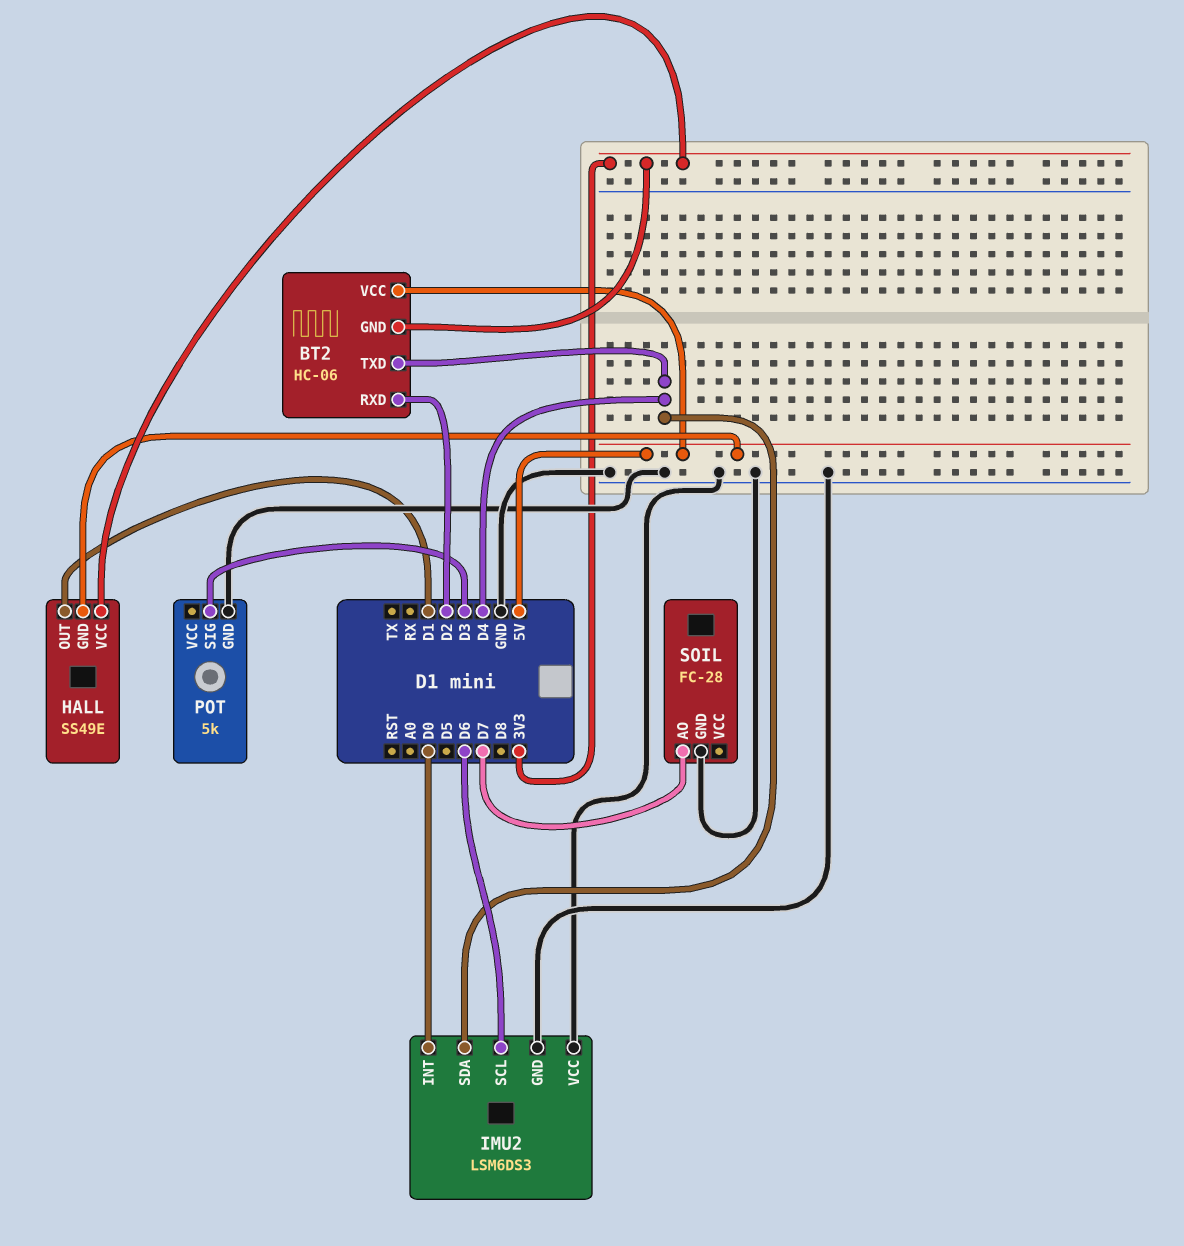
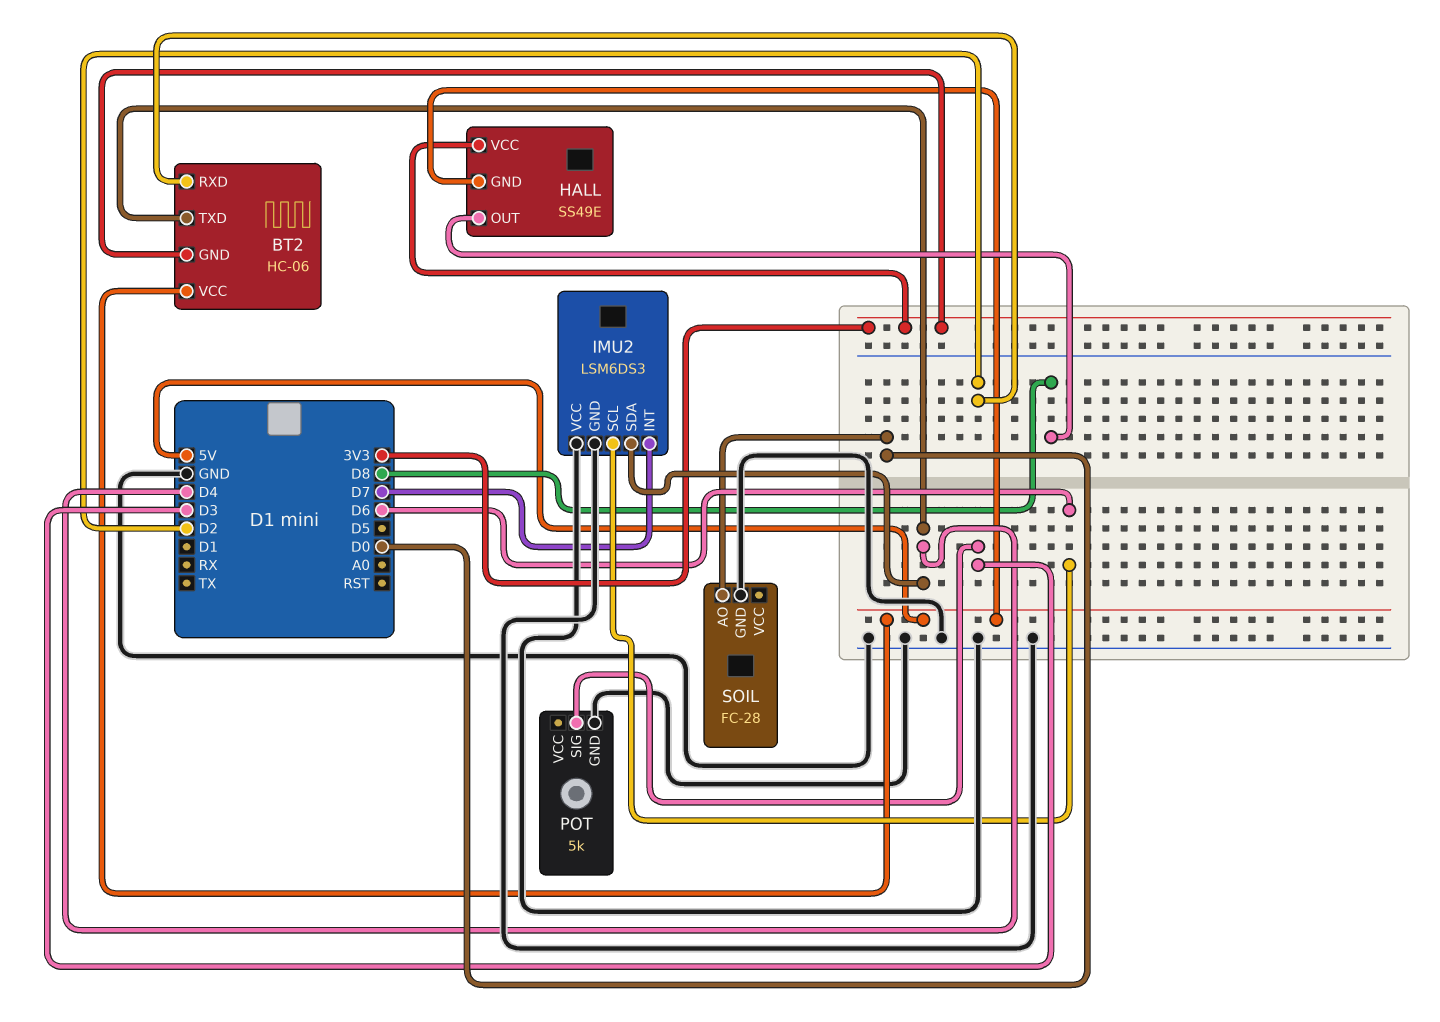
HALL pin OUT: D1 -> D8
IMU2 pin INT: D0 -> D7
SOIL pin AO: D7 -> D0

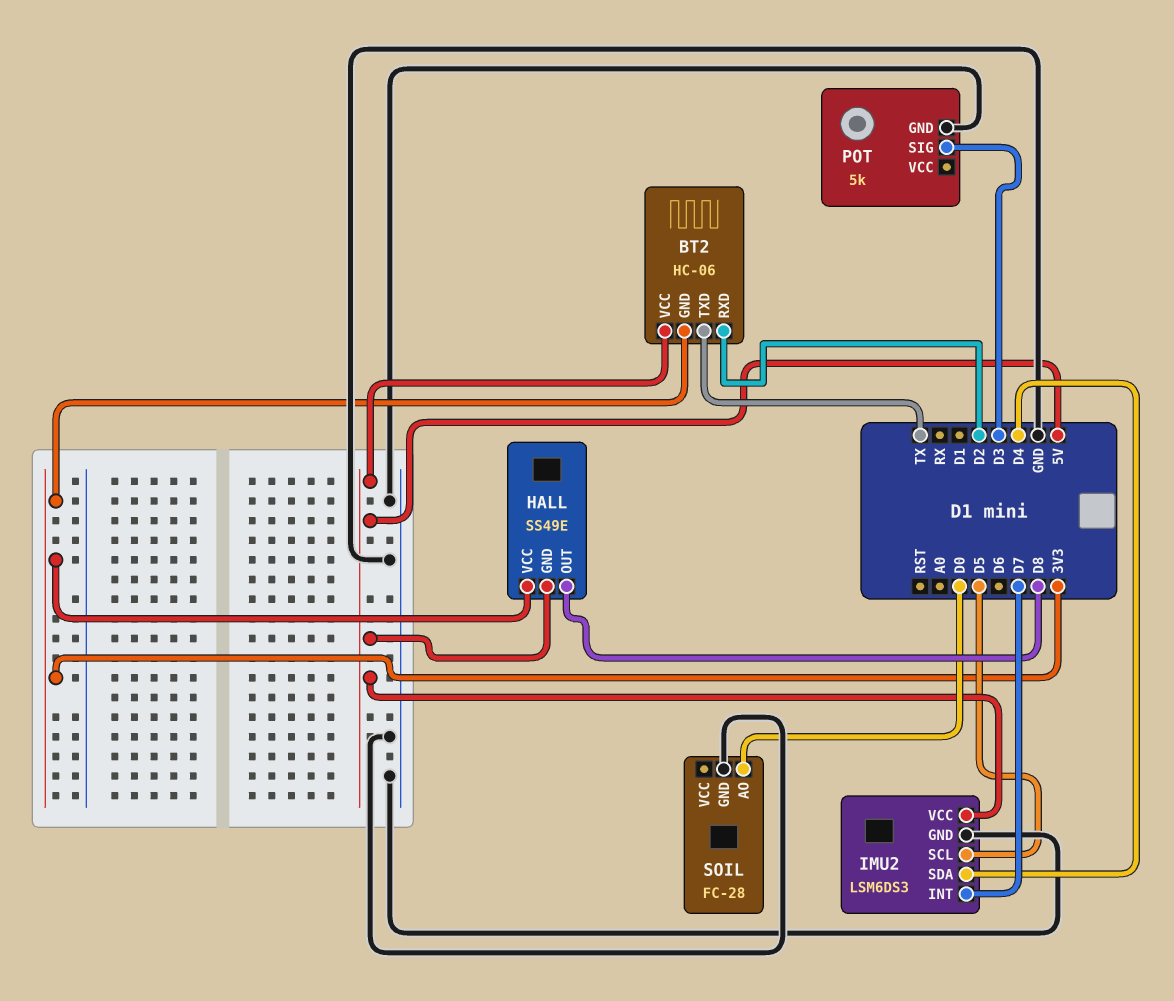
BT2 pin TXD: D4 -> TX
IMU2 pin SCL: D6 -> D5
IMU2 pin VCC: GND -> 5V

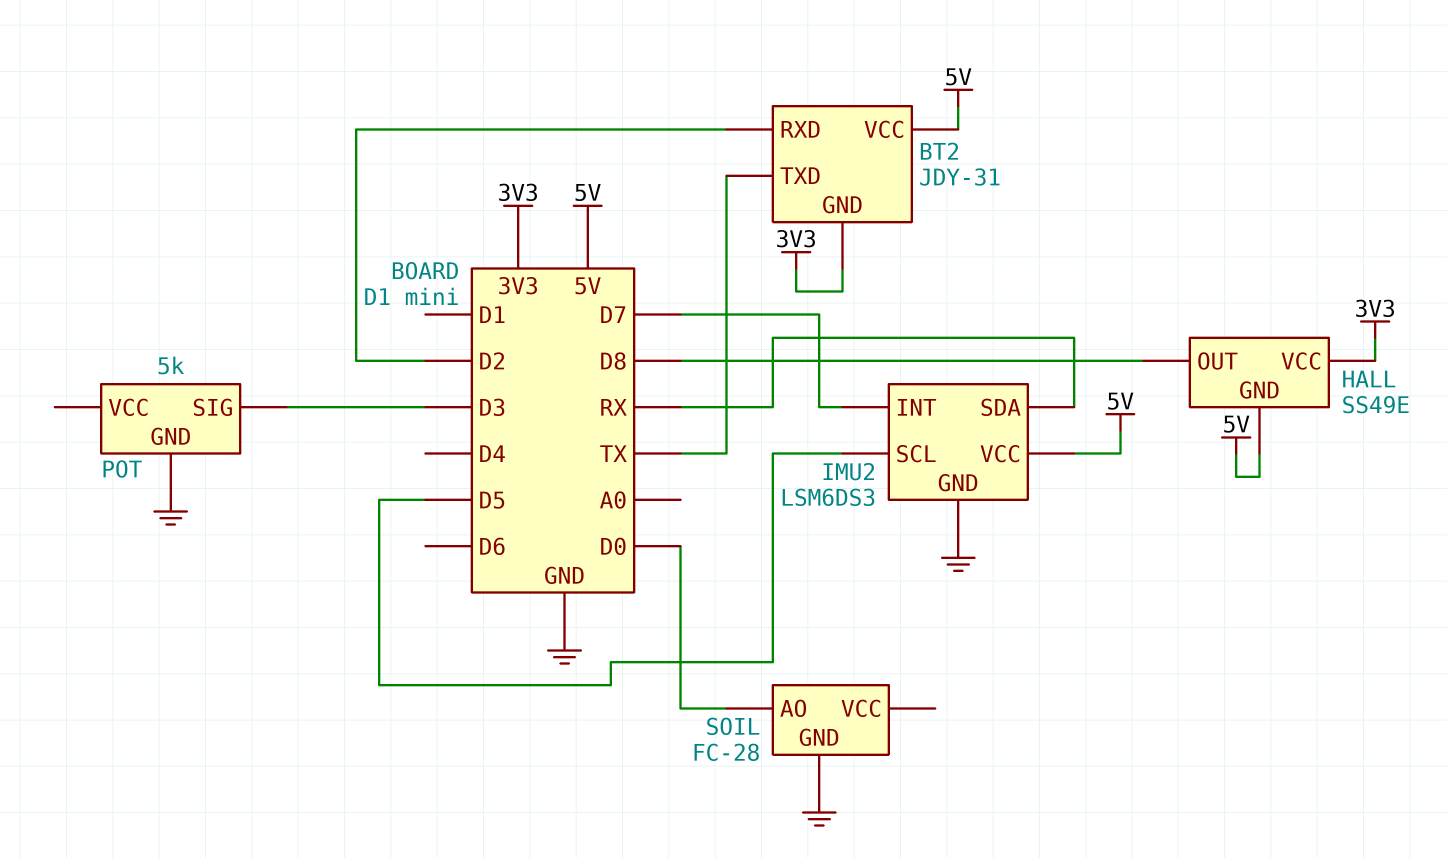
BT2: HC-06 -> JDY-31
IMU2 pin SDA: D4 -> RX

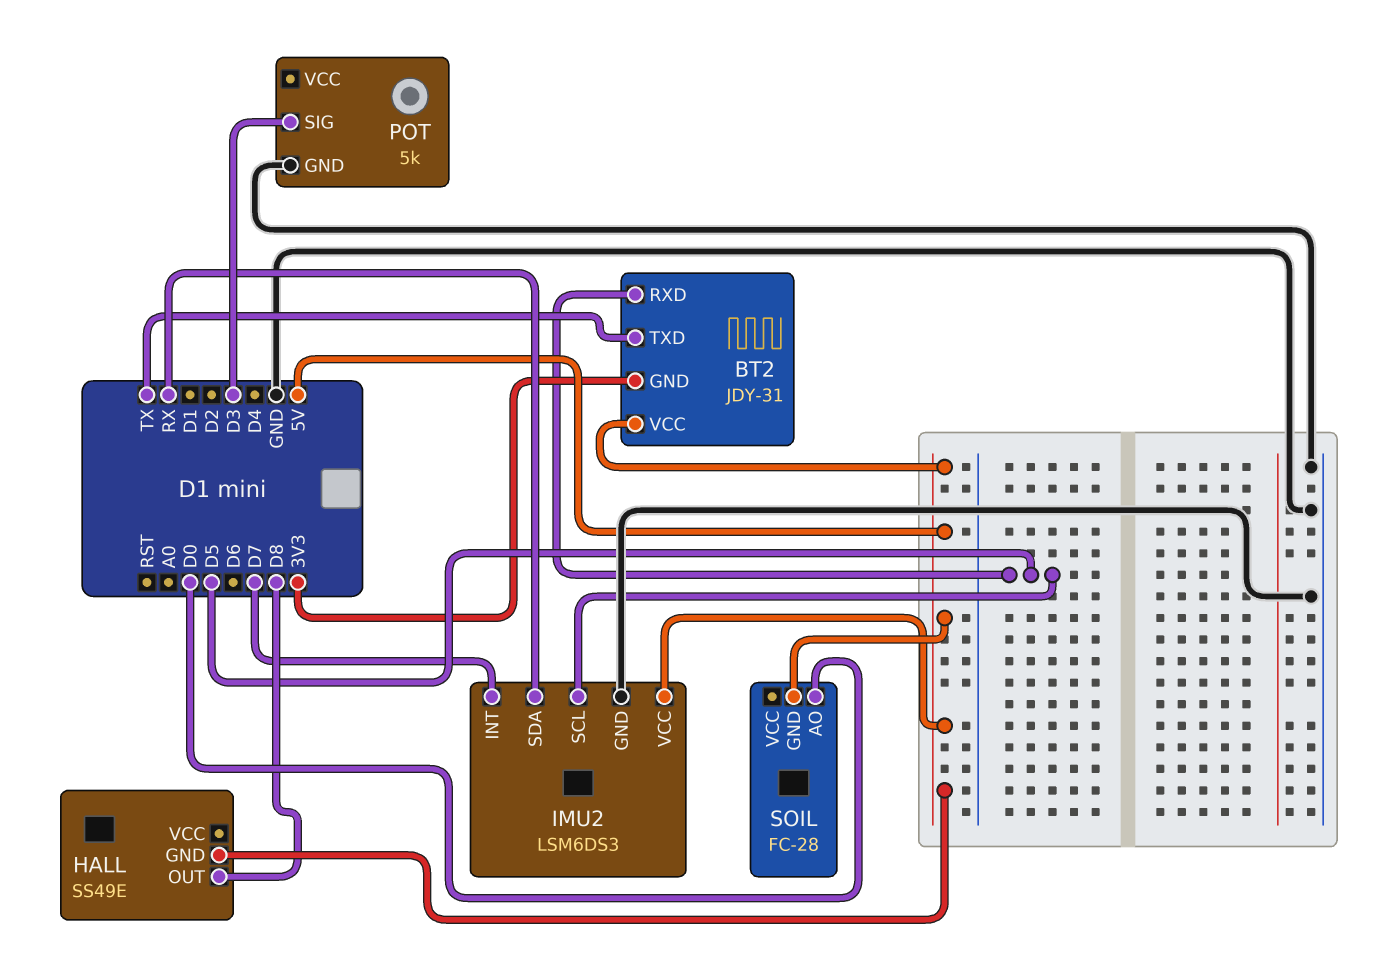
BT2 pin RXD: D2 -> D5
HALL pin VCC: 3V3 -> none
SOIL pin GND: GND -> 5V

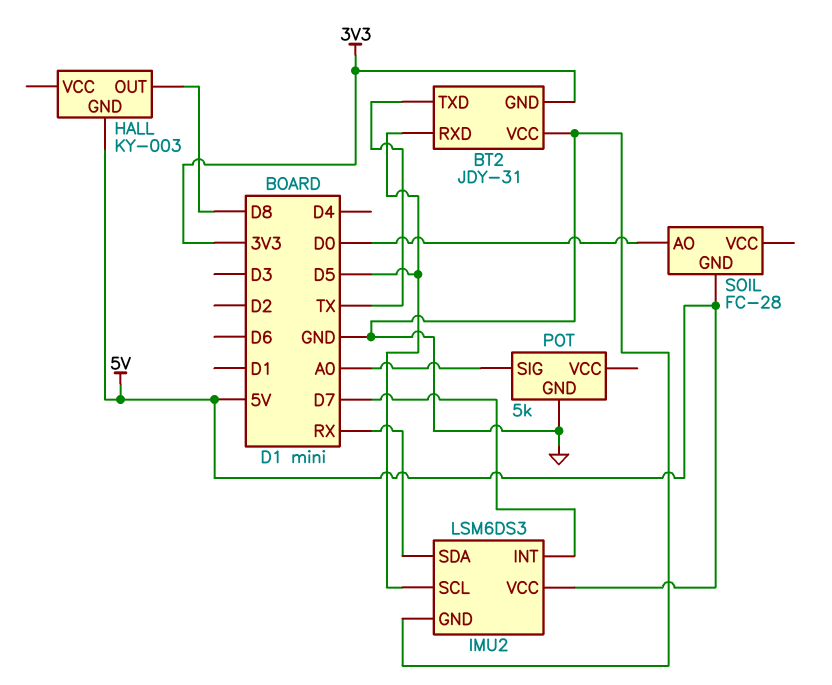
BT2 pin VCC: 5V -> GND
HALL: SS49E -> KY-003
POT pin SIG: D3 -> A0

